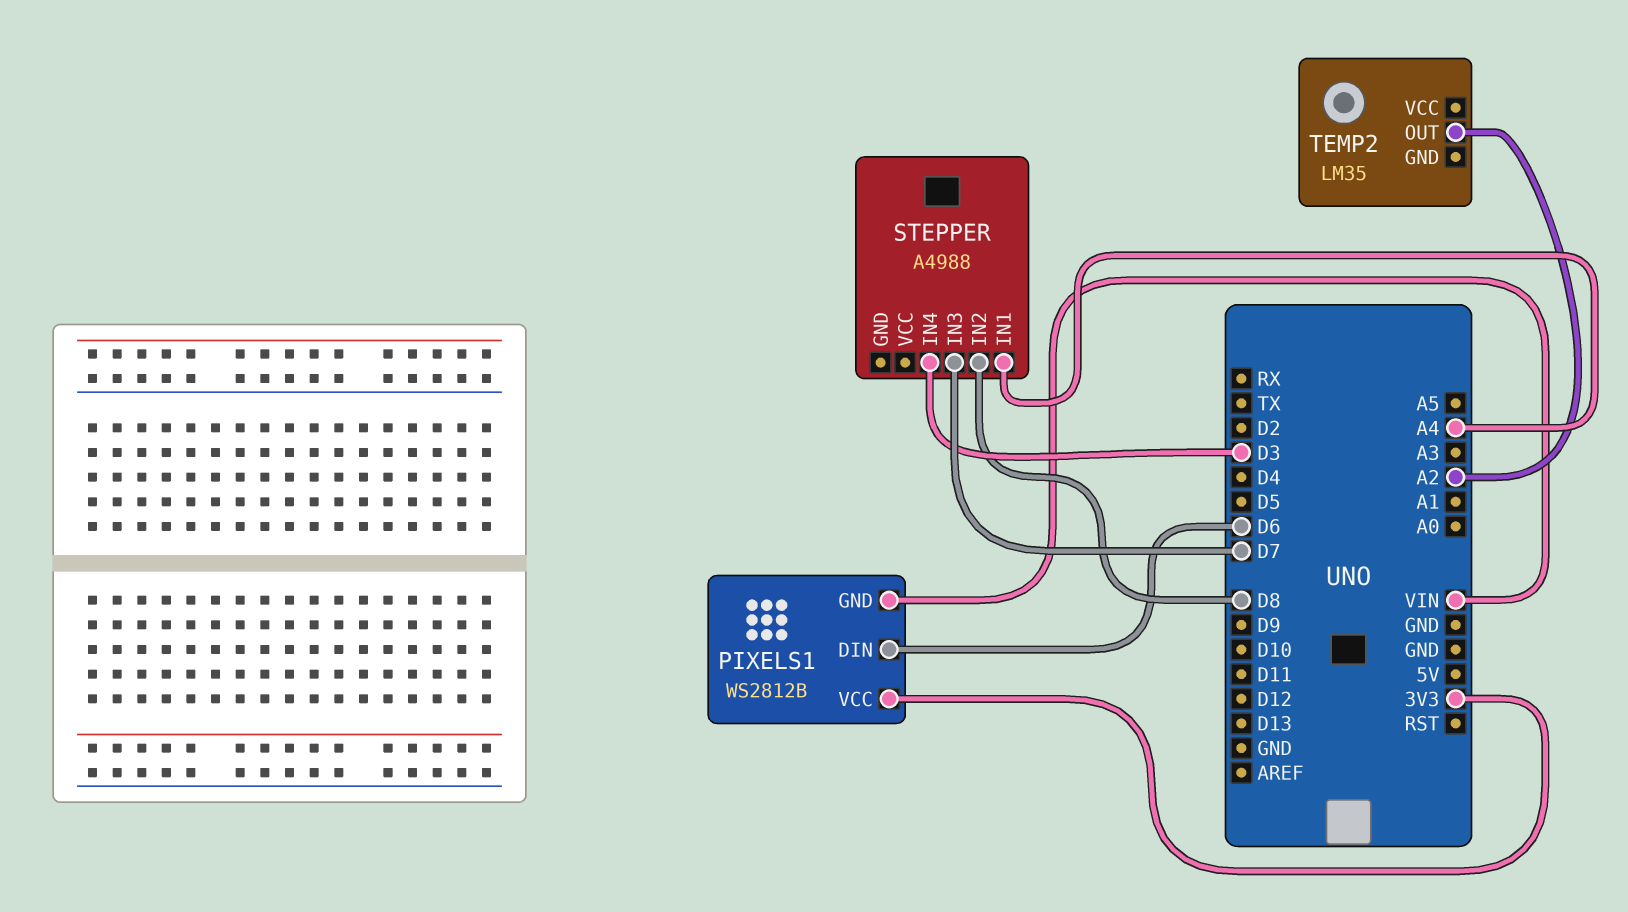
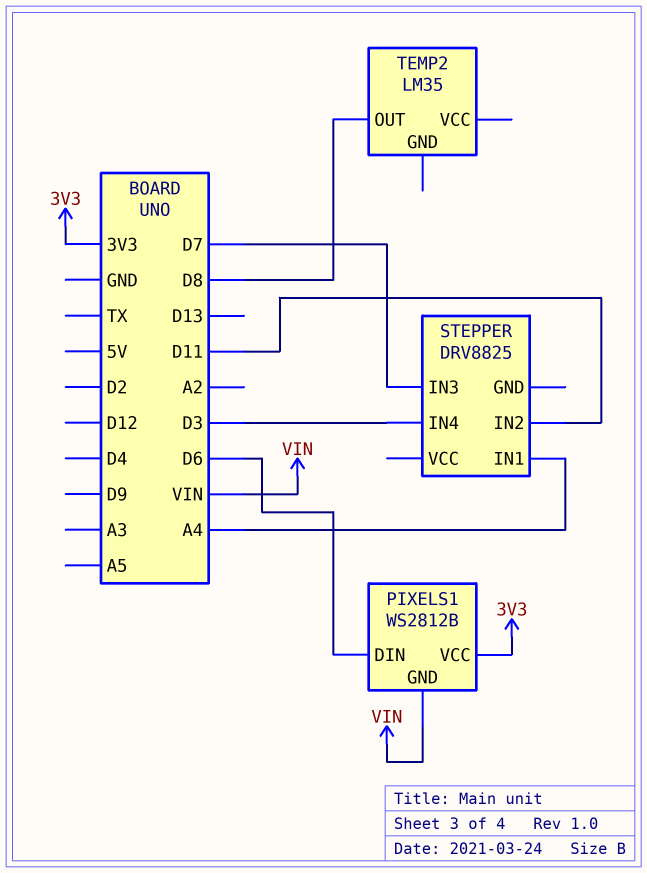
STEPPER: A4988 -> DRV8825
STEPPER pin IN2: D8 -> D11
TEMP2 pin OUT: A2 -> D8

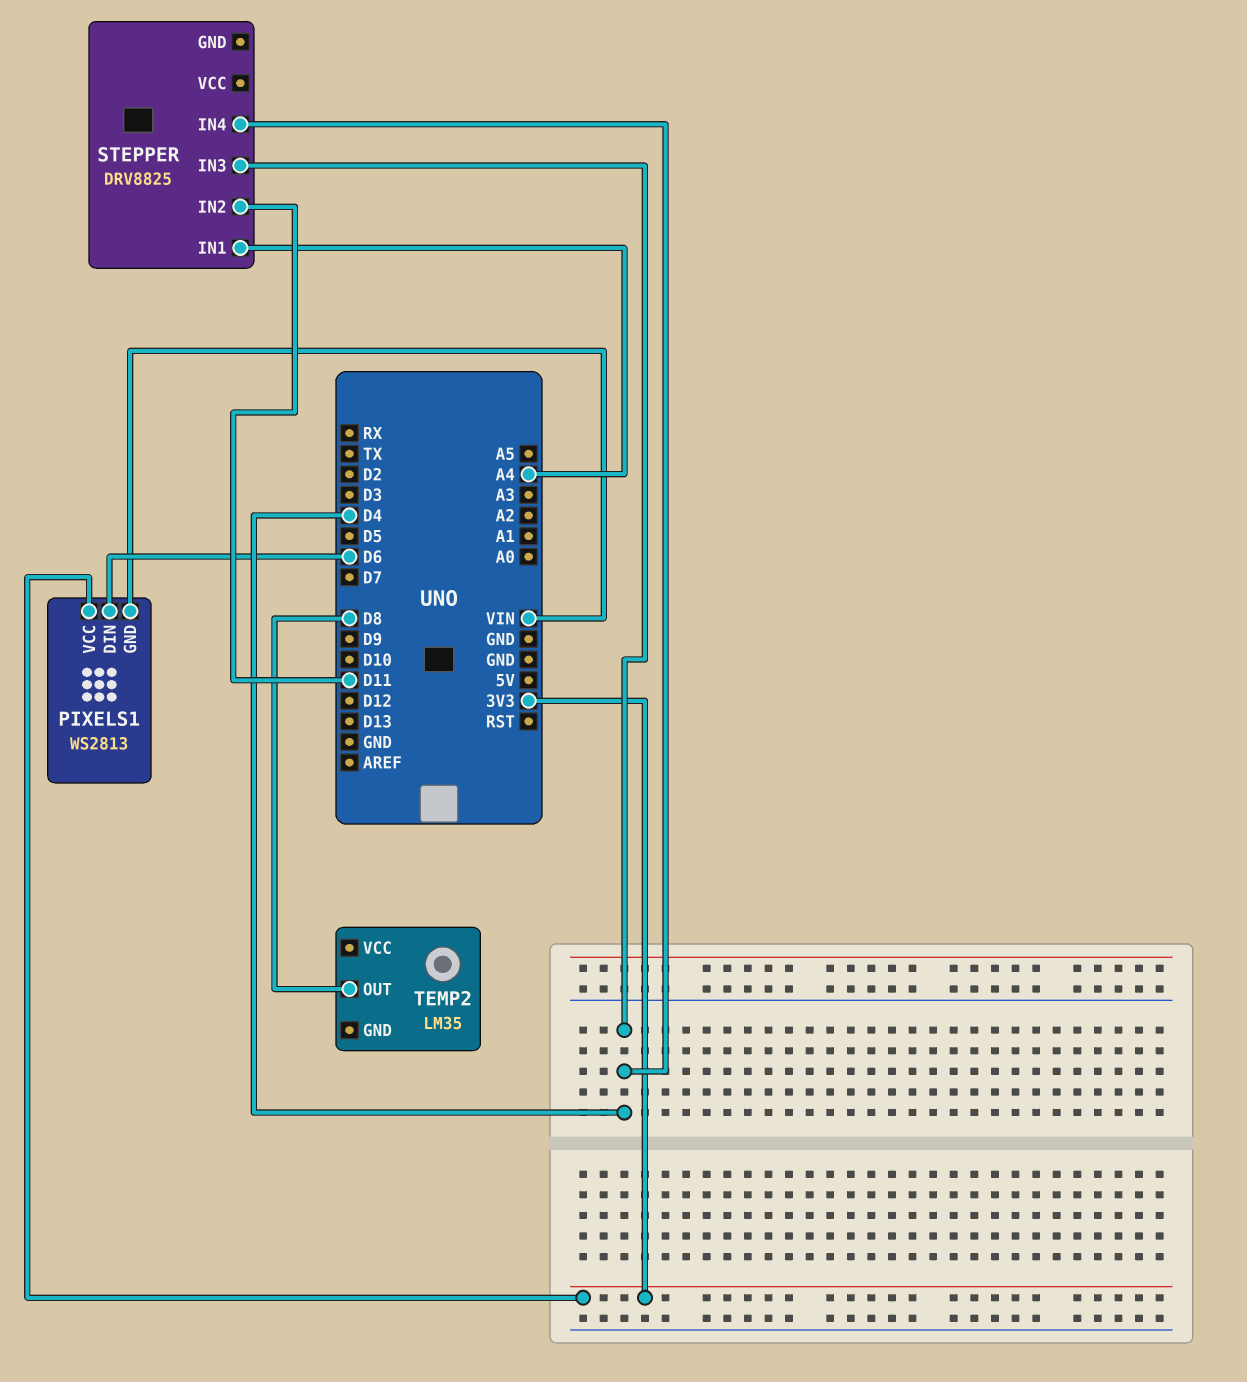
PIXELS1: WS2812B -> WS2813
STEPPER pin IN3: D7 -> D4
STEPPER pin IN4: D3 -> D4

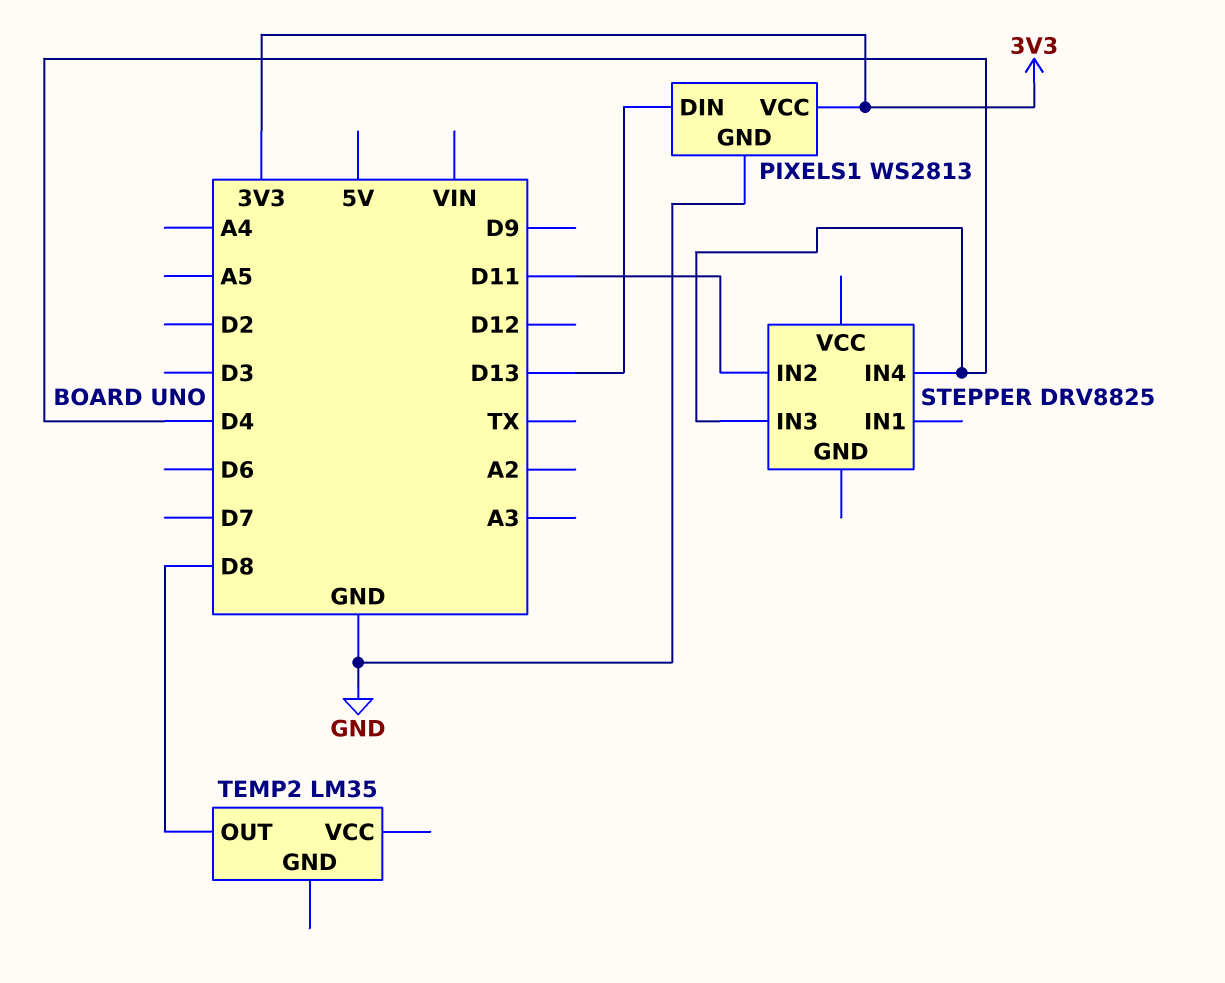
PIXELS1 pin DIN: D6 -> D13
PIXELS1 pin GND: VIN -> GND
STEPPER pin IN1: A4 -> none

